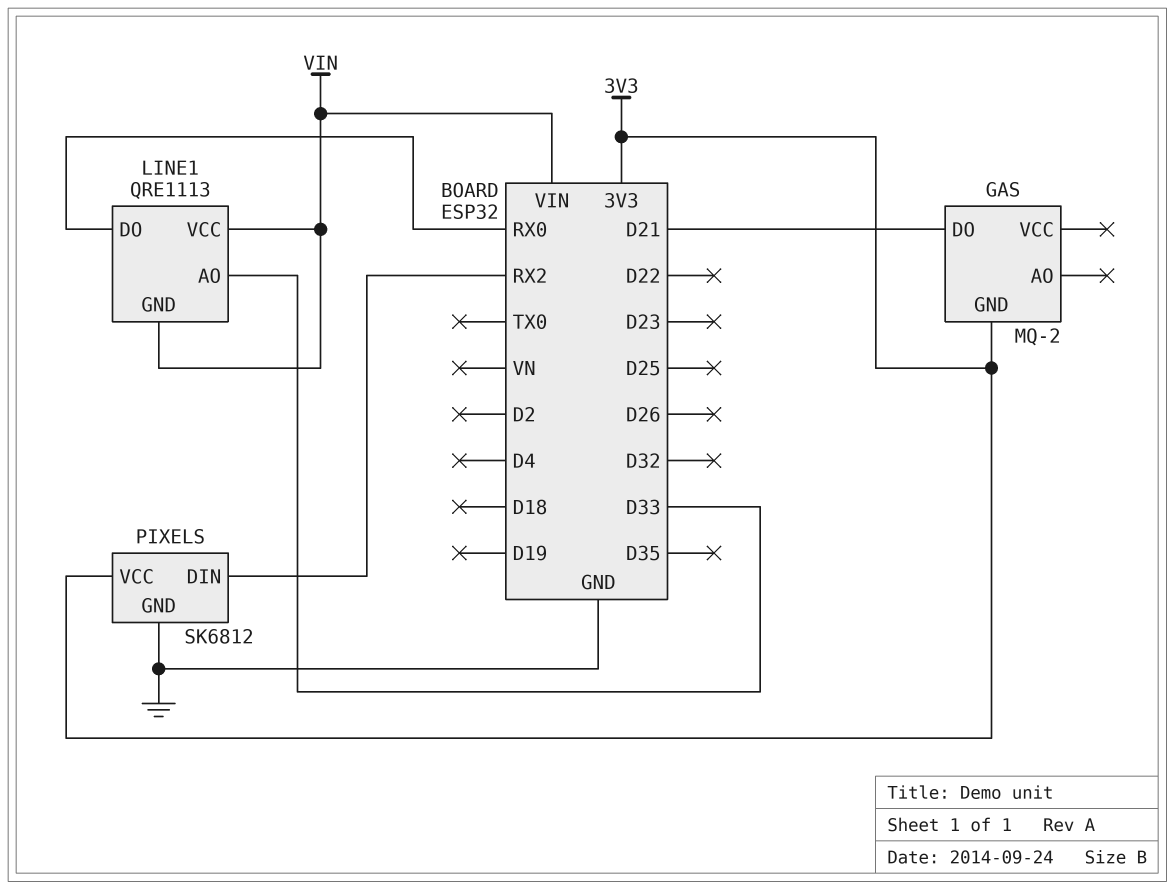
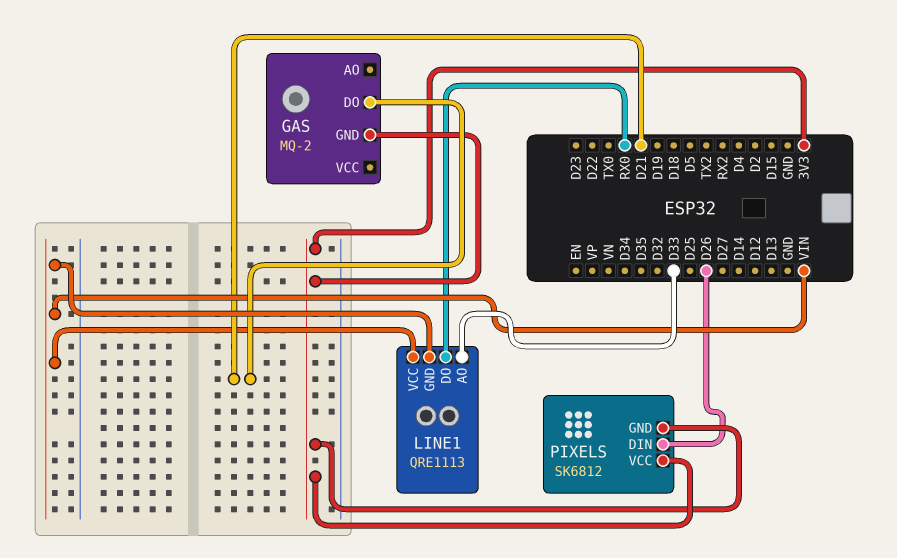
PIXELS pin DIN: RX2 -> D26
PIXELS pin GND: GND -> 3V3

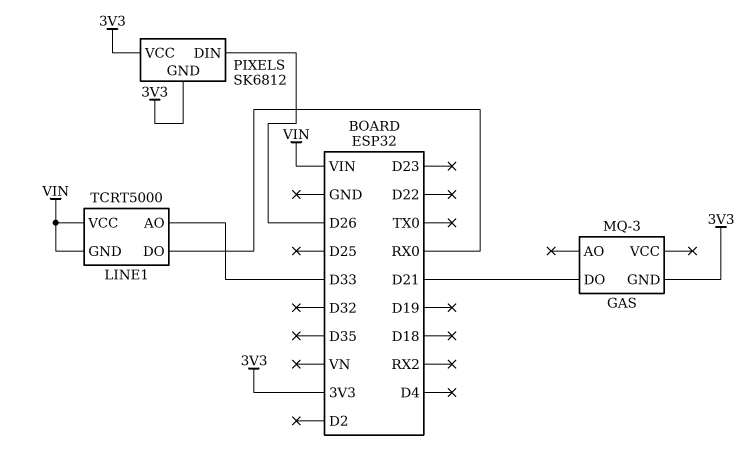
GAS: MQ-2 -> MQ-3
LINE1: QRE1113 -> TCRT5000

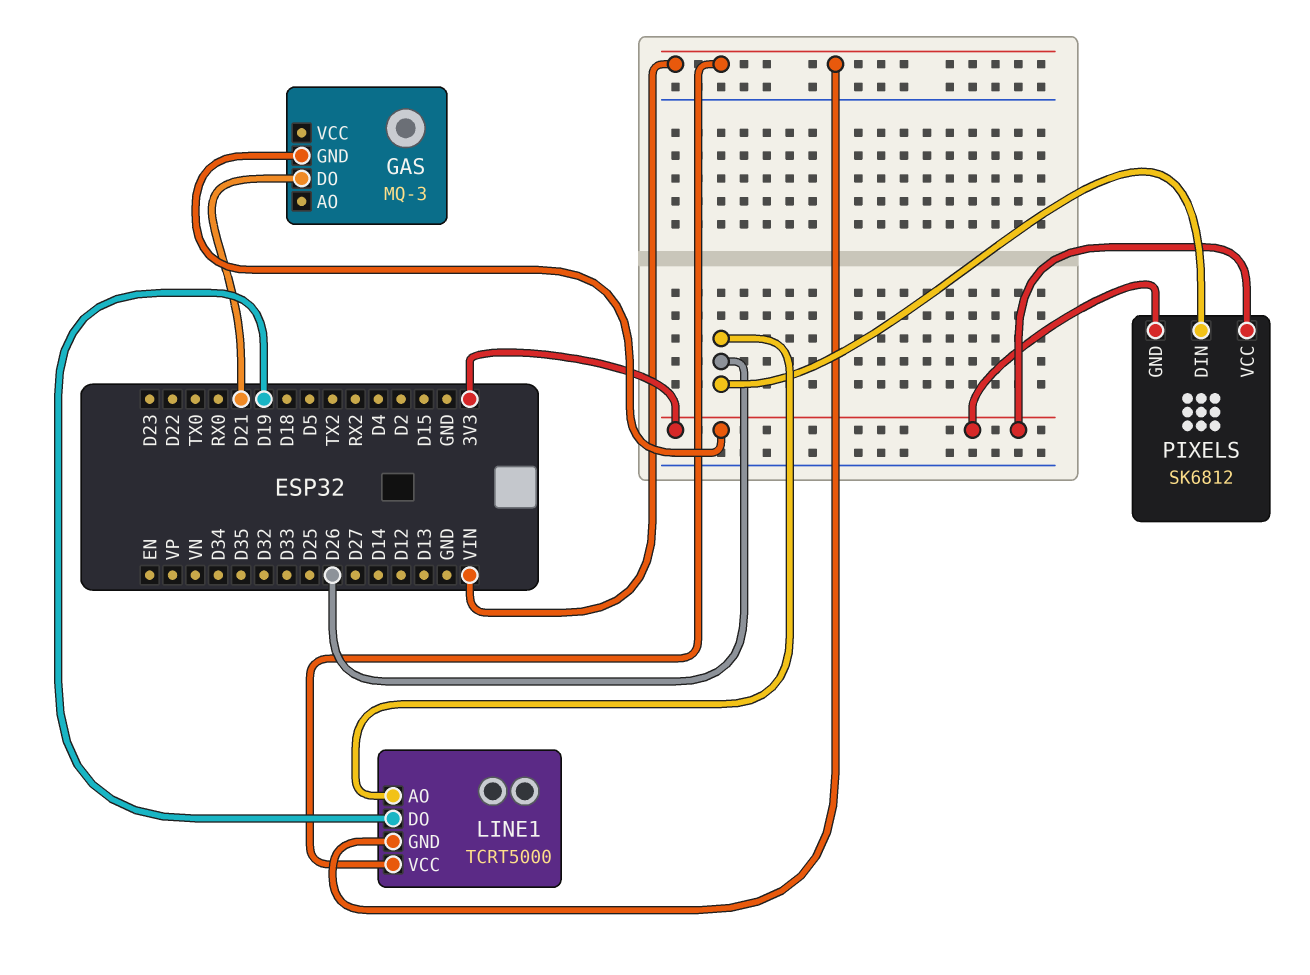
LINE1 pin AO: D33 -> D26
LINE1 pin DO: RX0 -> D19

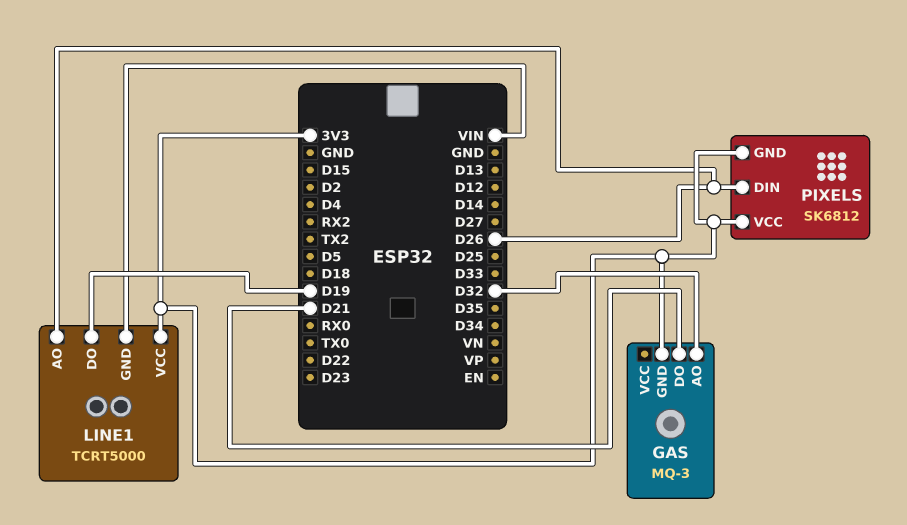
GAS pin AO: none -> D32
LINE1 pin VCC: VIN -> 3V3

